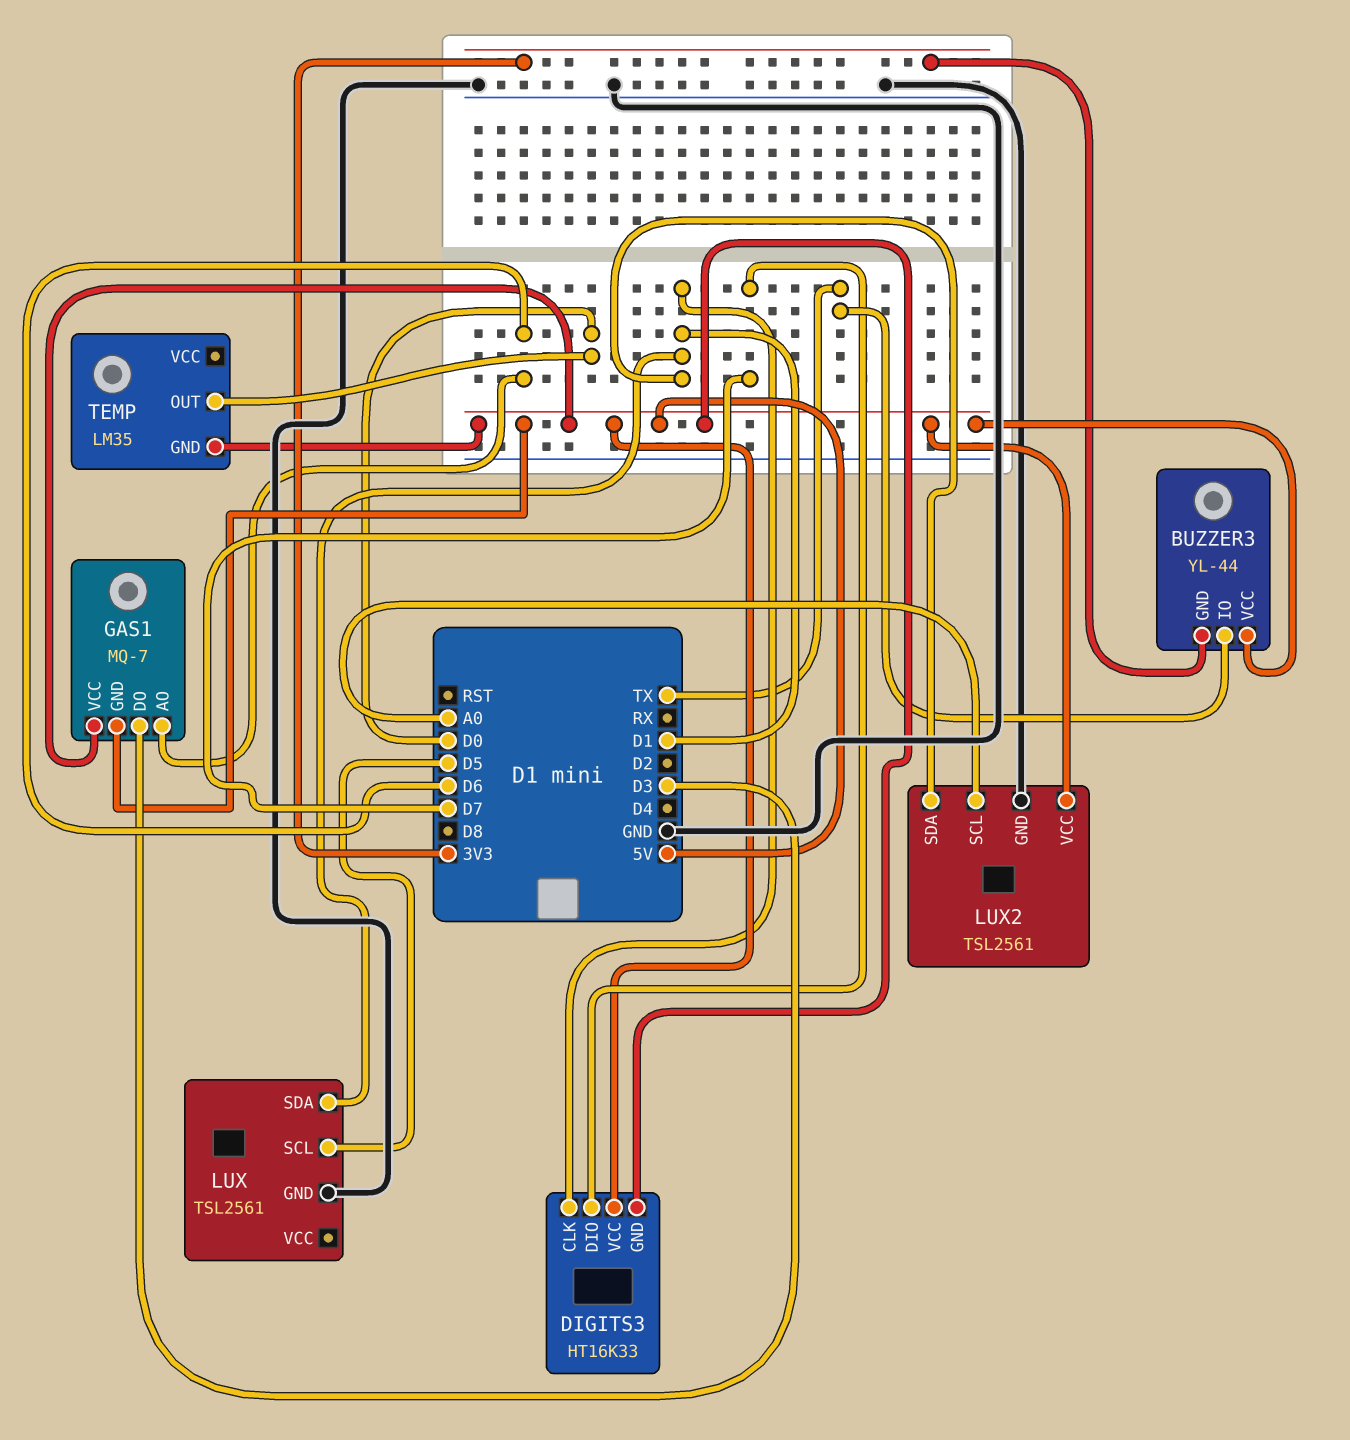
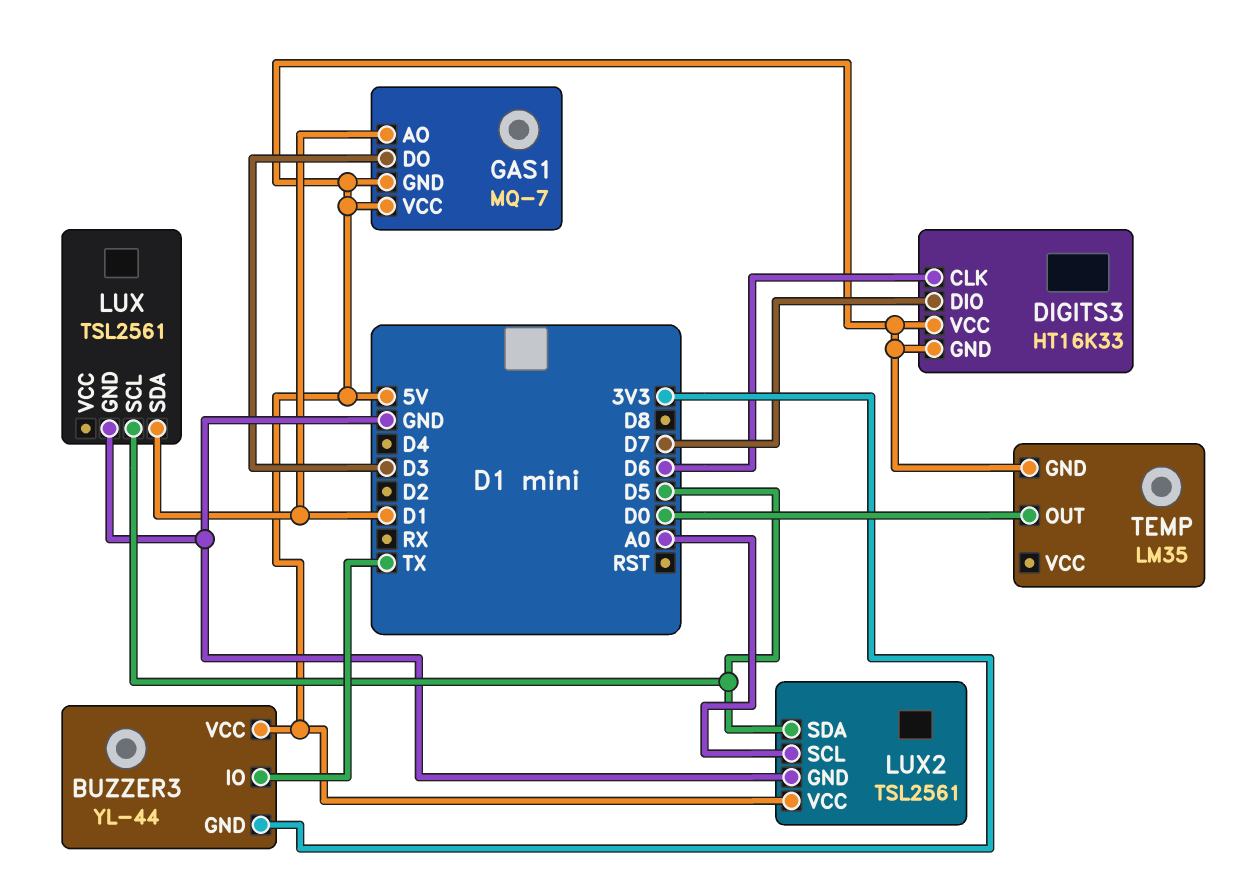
DIGITS3 pin CLK: D1 -> D6
GAS1 pin AO: D6 -> D1
LUX2 pin SDA: D1 -> D5

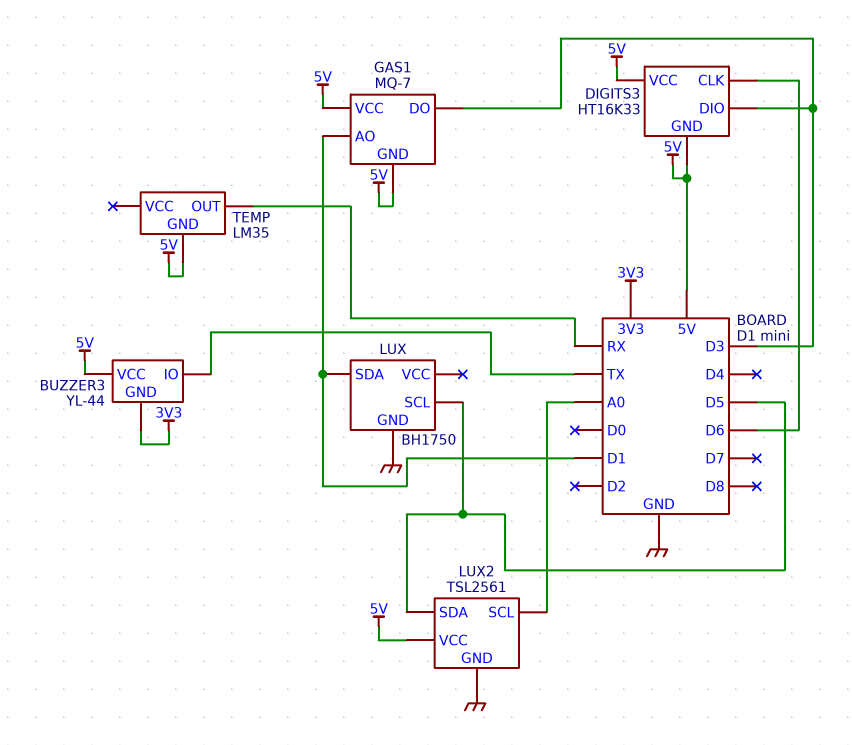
DIGITS3 pin DIO: D7 -> D3
LUX: TSL2561 -> BH1750
TEMP pin OUT: D0 -> RX

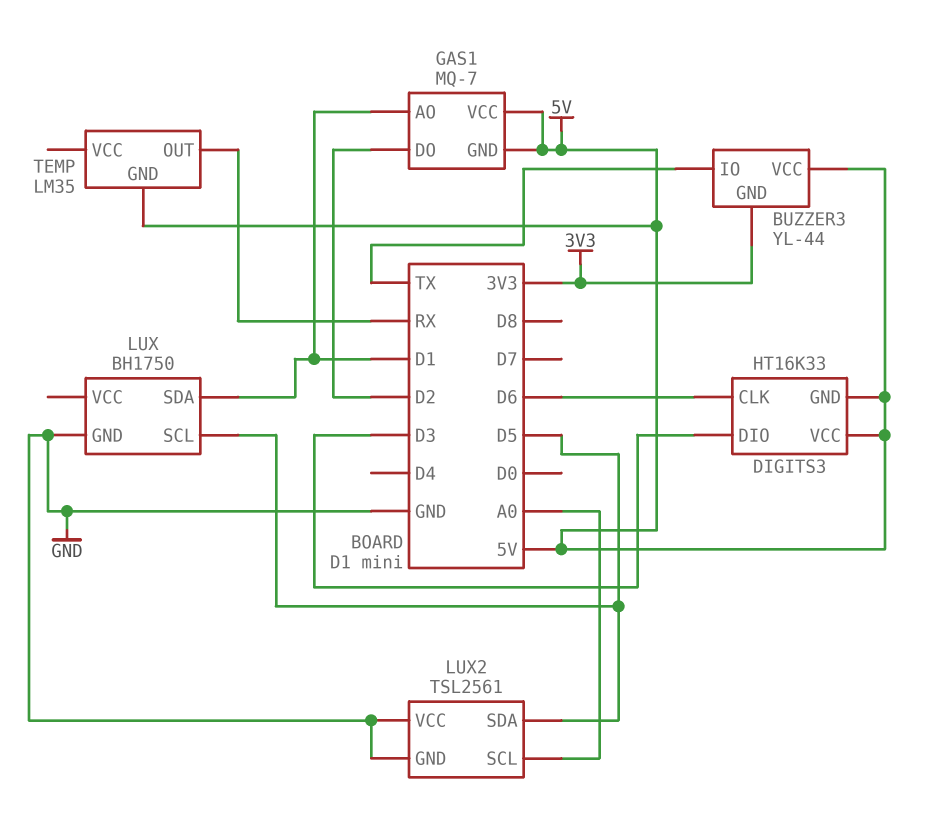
GAS1 pin DO: D3 -> D2
LUX2 pin VCC: 5V -> GND

